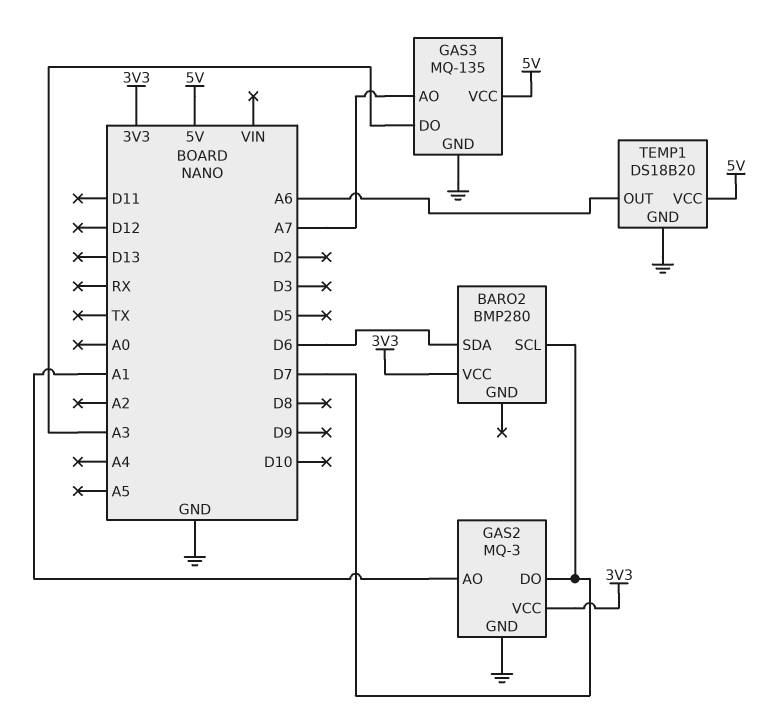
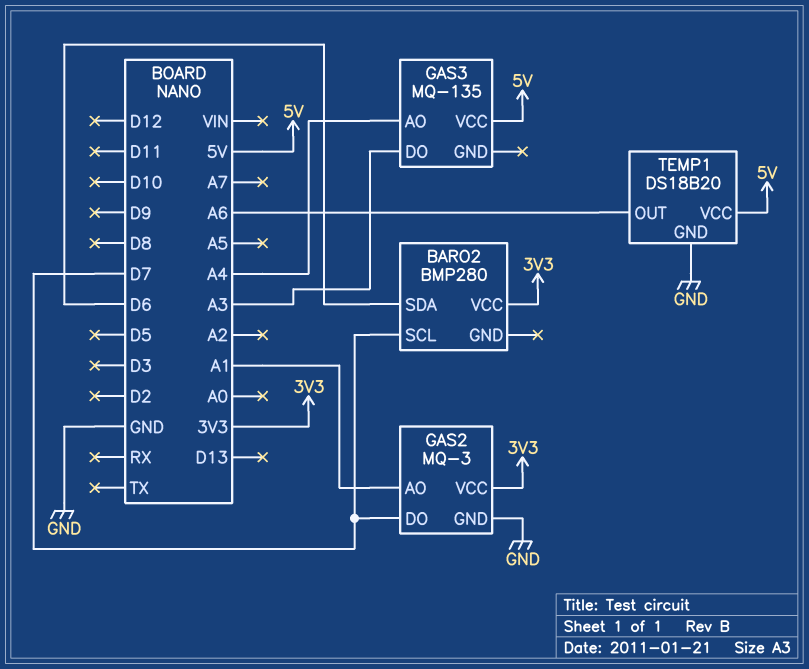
GAS3 pin AO: A7 -> A4
GAS3 pin GND: GND -> none

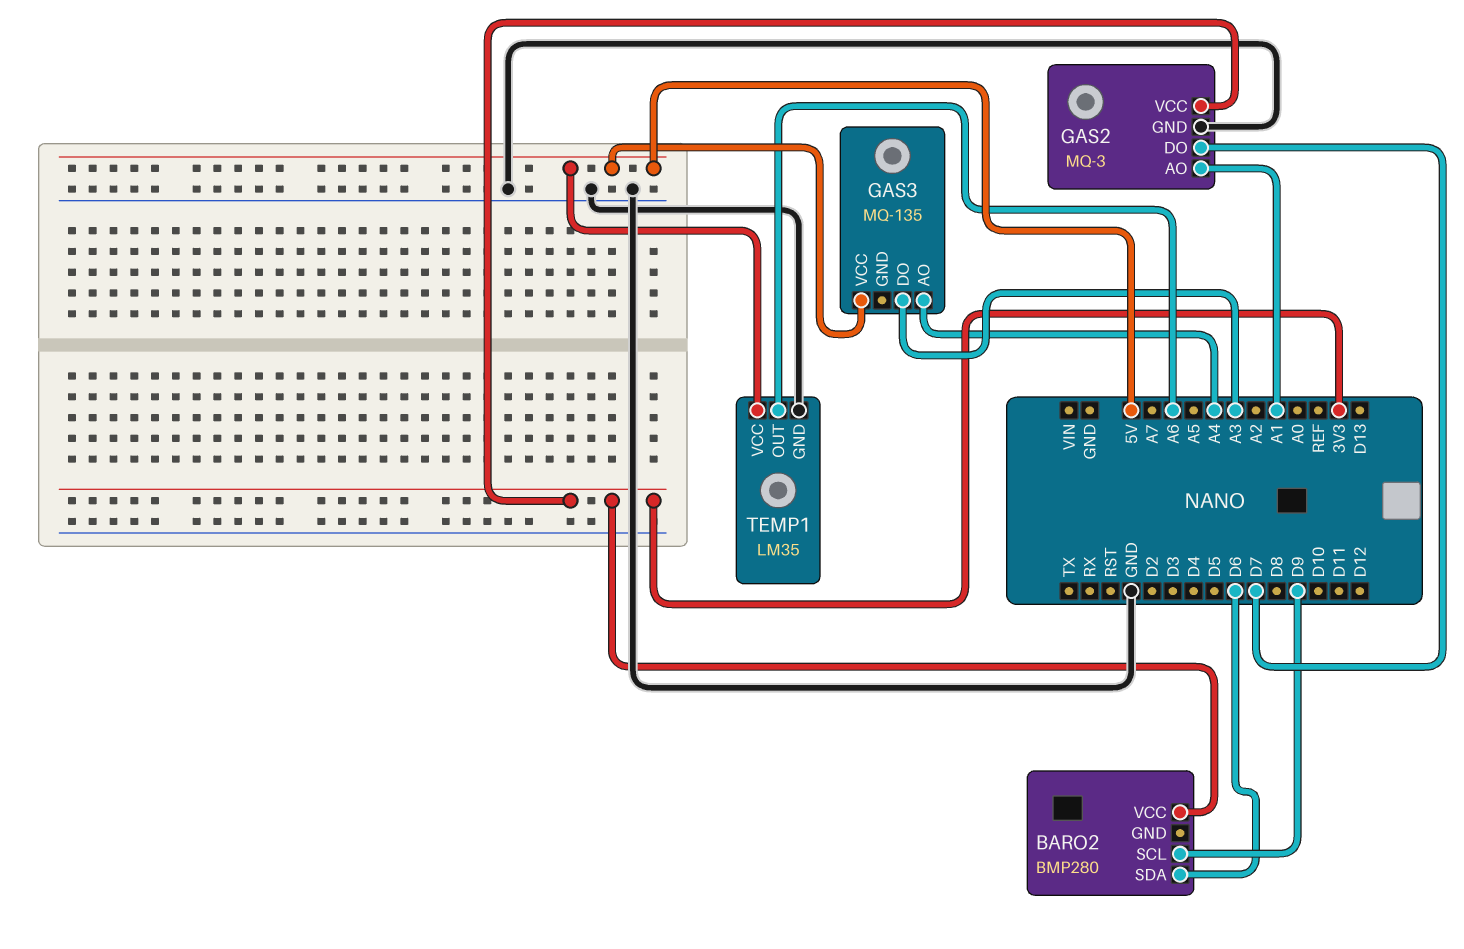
BARO2 pin SCL: D7 -> D9
TEMP1: DS18B20 -> LM35

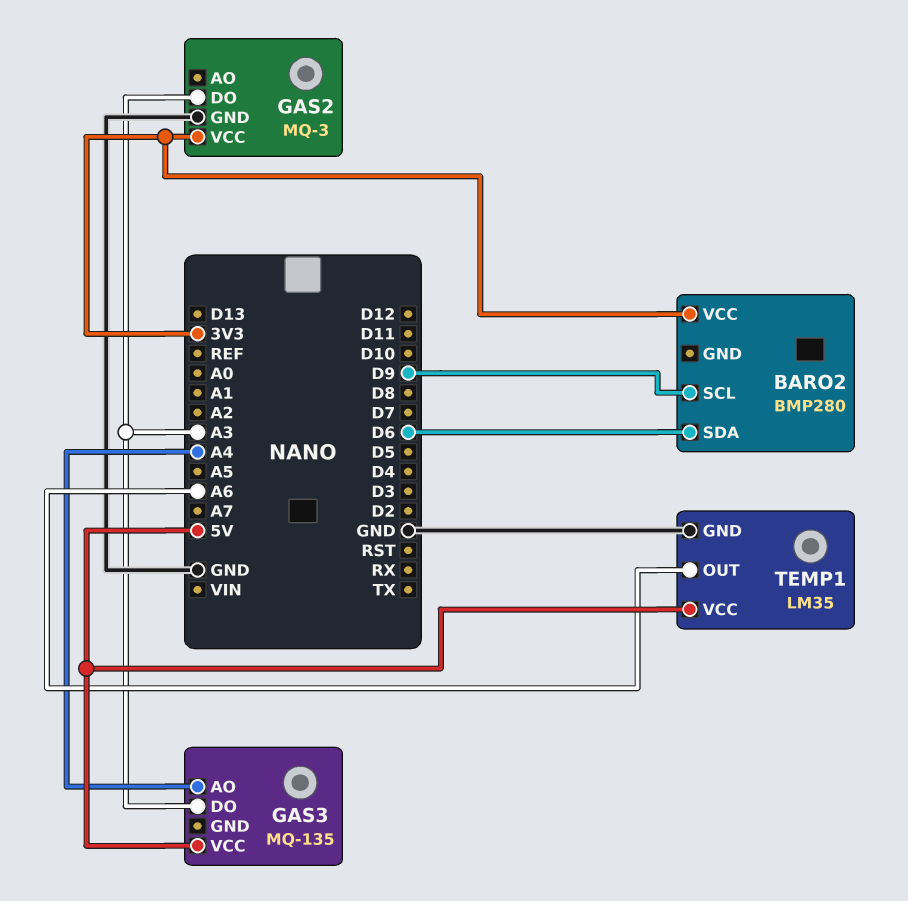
GAS2 pin AO: A1 -> none
GAS2 pin DO: D7 -> A3

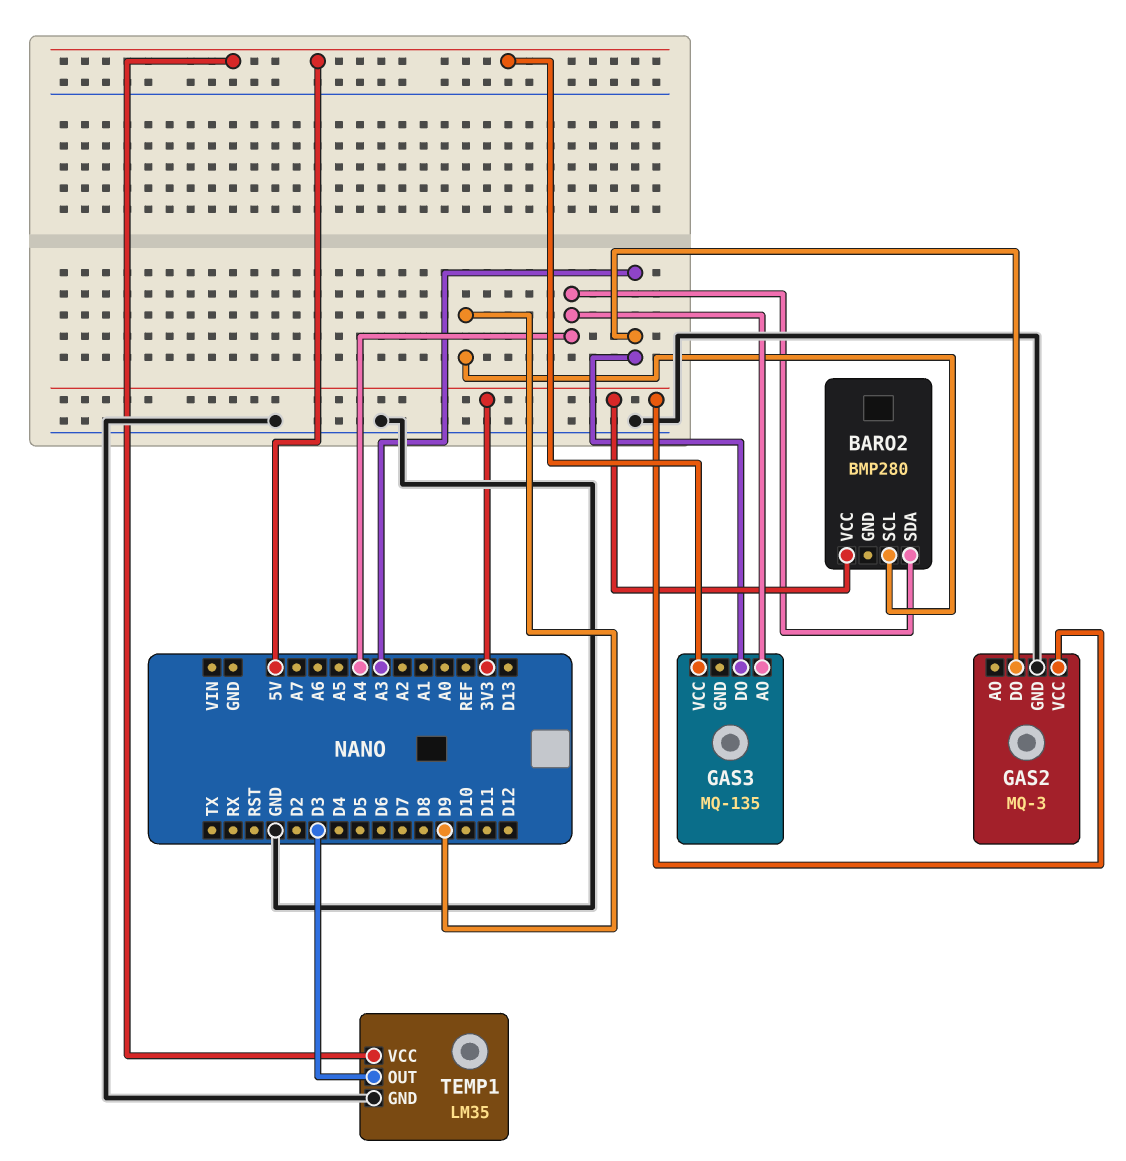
BARO2 pin SDA: D6 -> A4
TEMP1 pin OUT: A6 -> D3

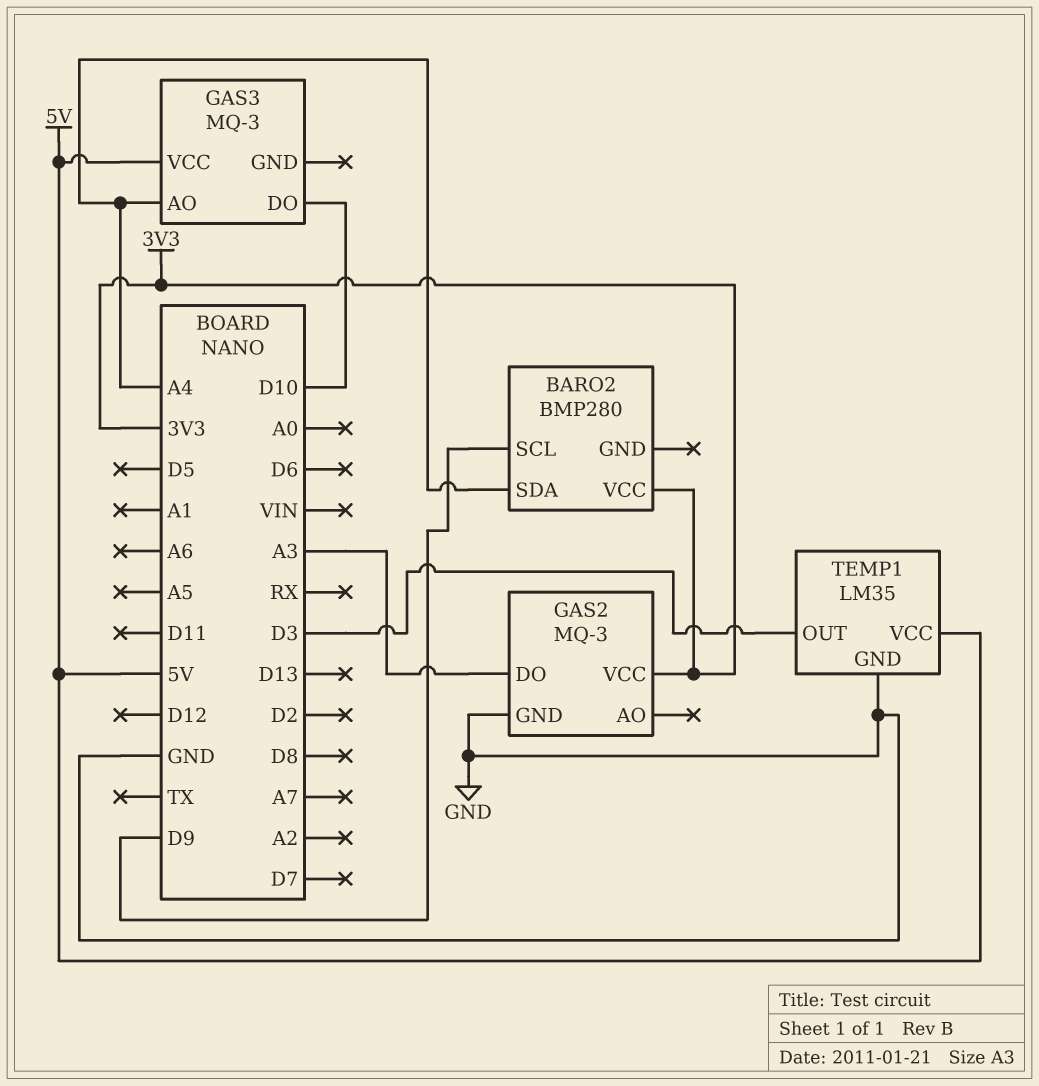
GAS3: MQ-135 -> MQ-3
GAS3 pin DO: A3 -> D10

